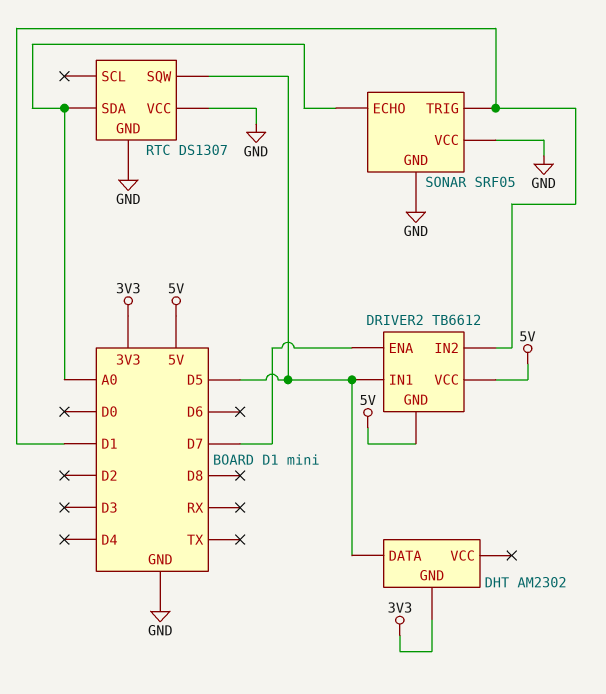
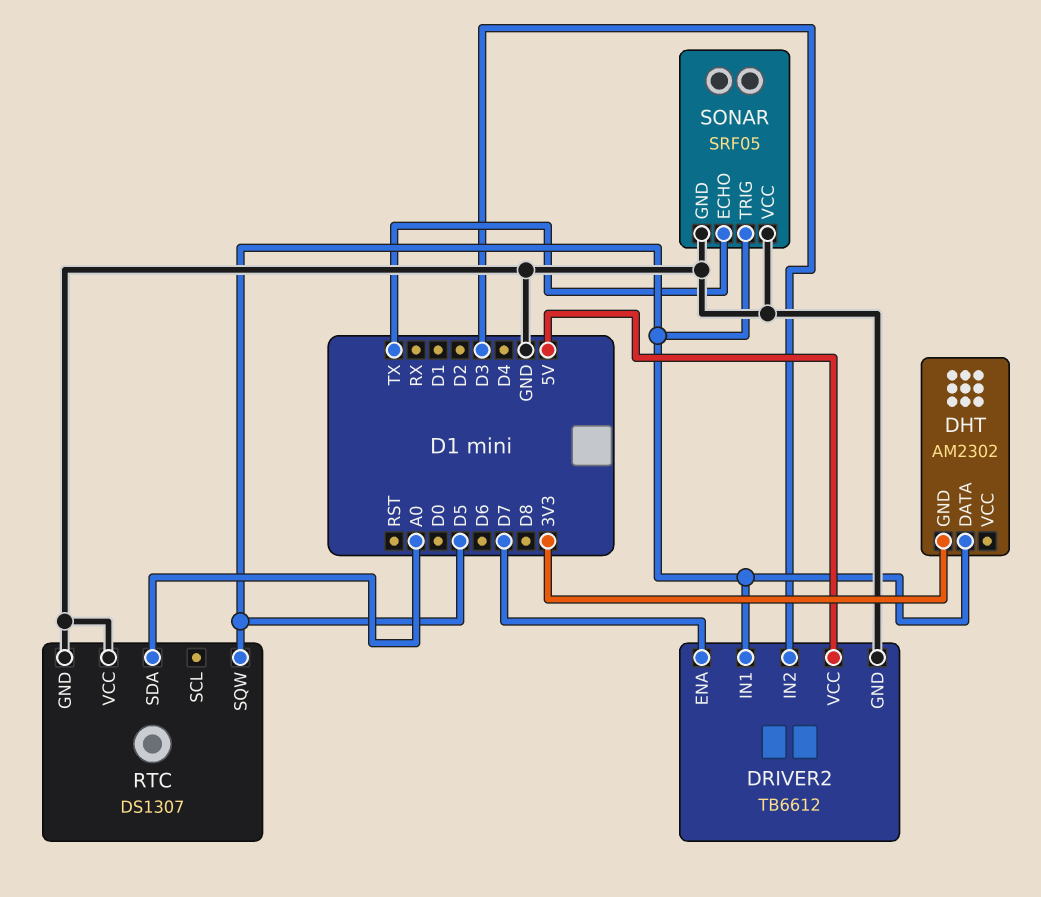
DRIVER2 pin GND: 5V -> GND
DRIVER2 pin IN2: D1 -> D3
SONAR pin ECHO: A0 -> TX
SONAR pin TRIG: D1 -> D5

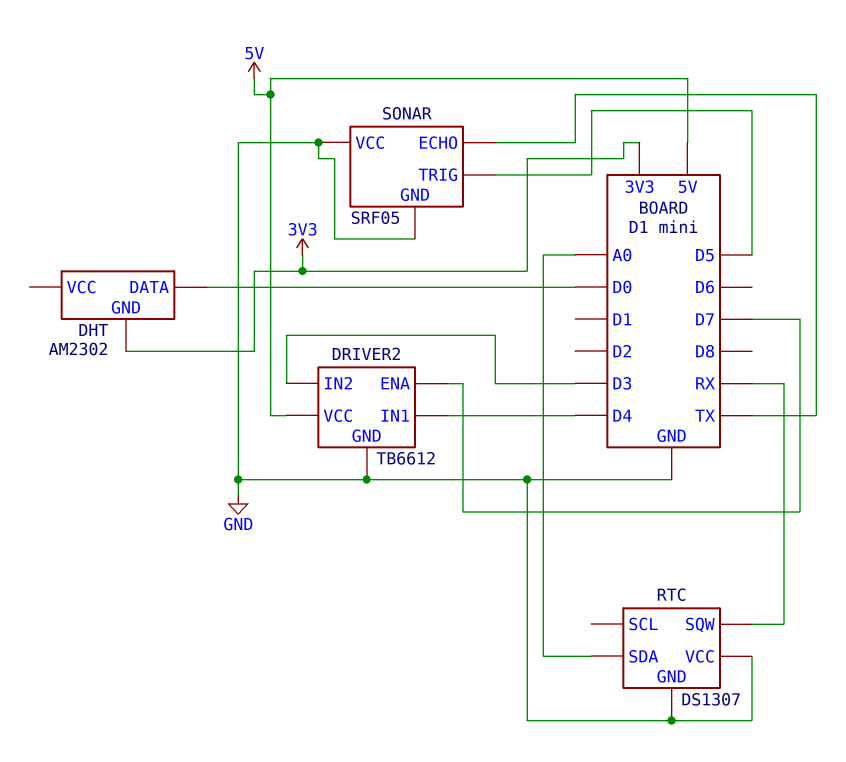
DHT pin DATA: D5 -> D0
DRIVER2 pin IN1: D5 -> D4
RTC pin SQW: D5 -> RX

